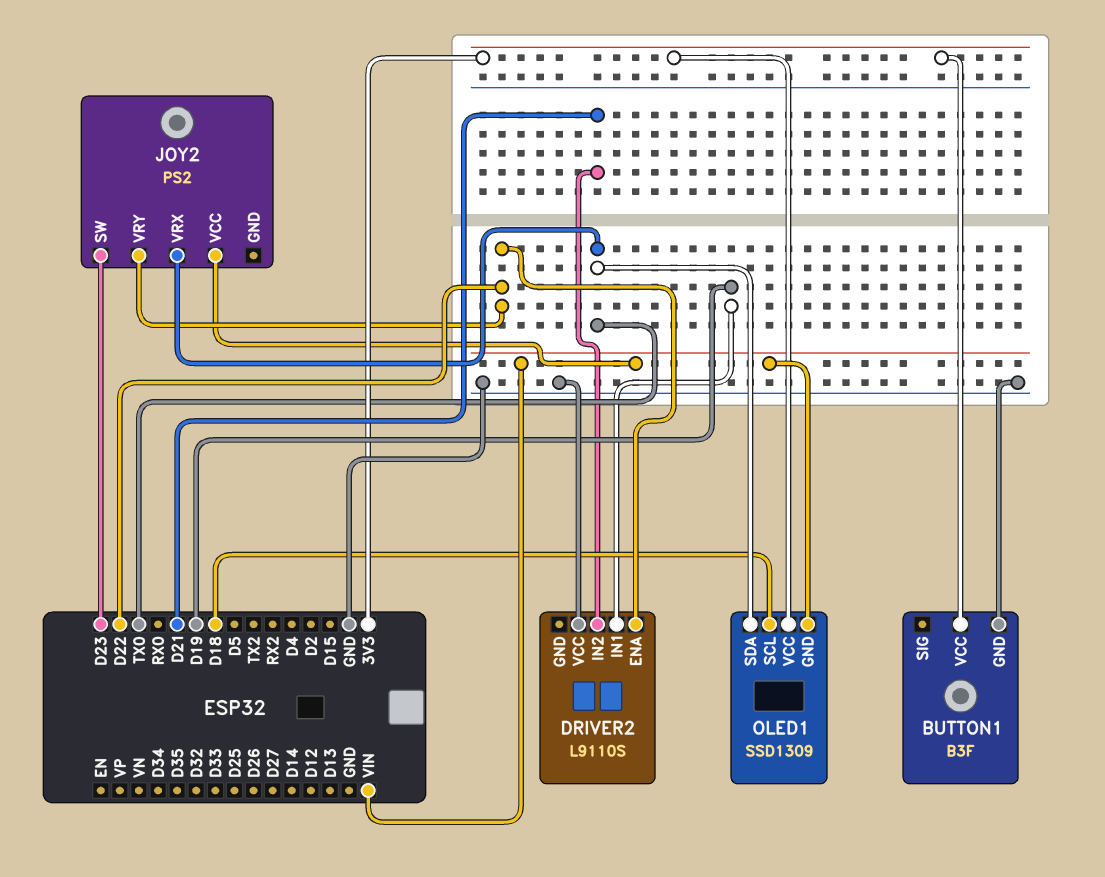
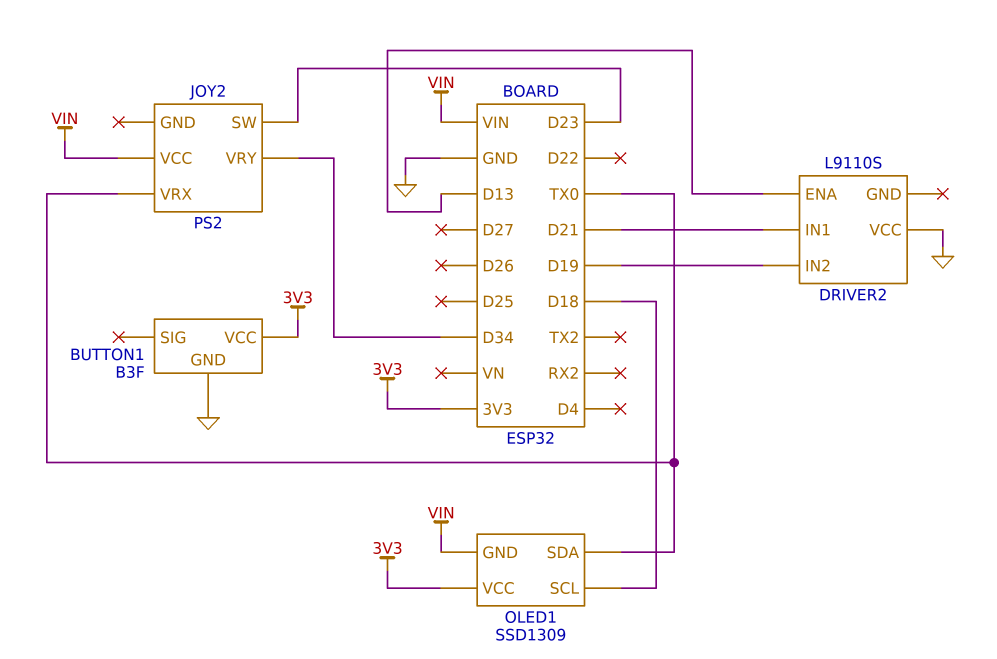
DRIVER2 pin ENA: D22 -> D13
DRIVER2 pin IN1: D19 -> D21
DRIVER2 pin IN2: D21 -> D19
JOY2 pin VRY: D22 -> D34

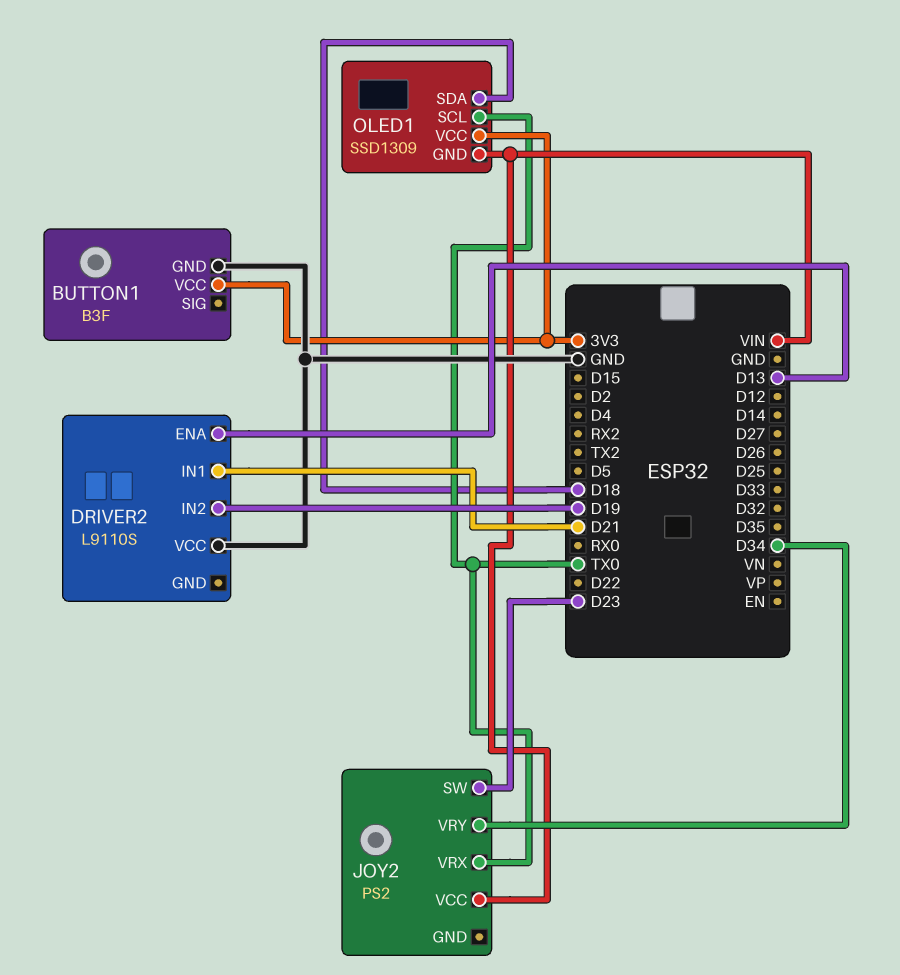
OLED1 pin SCL: D18 -> TX0
OLED1 pin SDA: TX0 -> D18

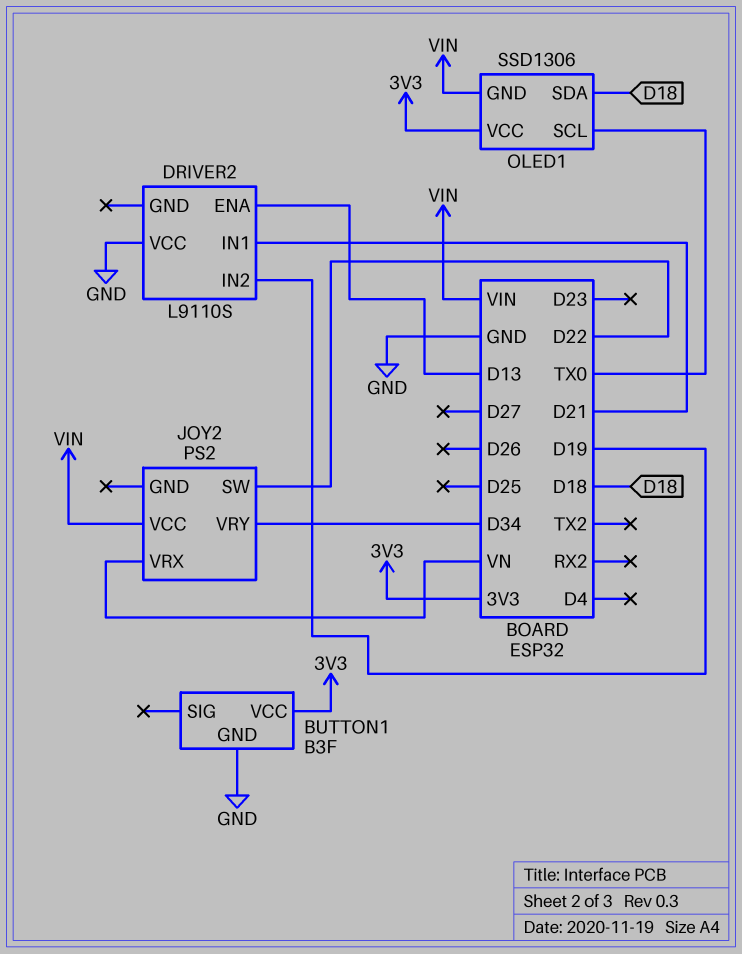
JOY2 pin SW: D23 -> D22
JOY2 pin VRX: TX0 -> VN
OLED1: SSD1309 -> SSD1306

